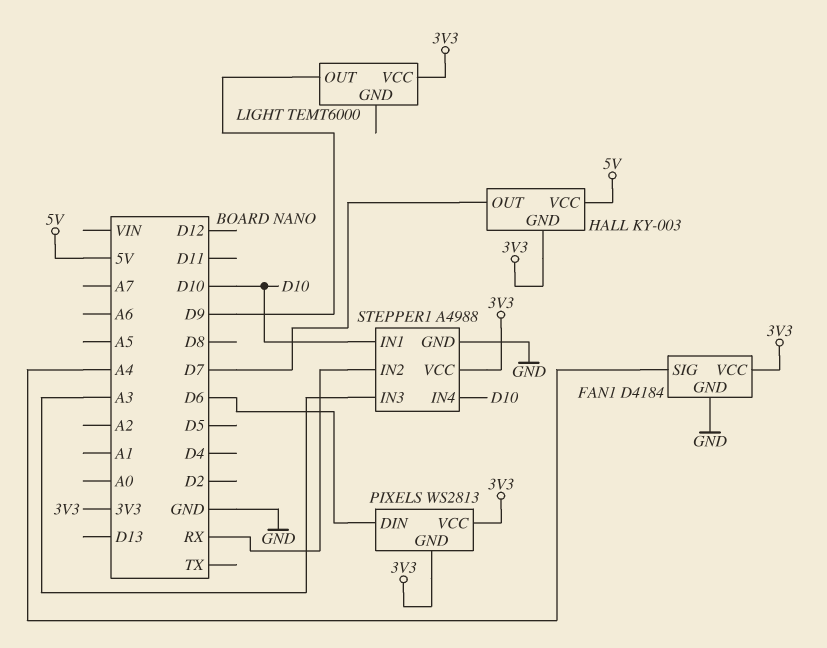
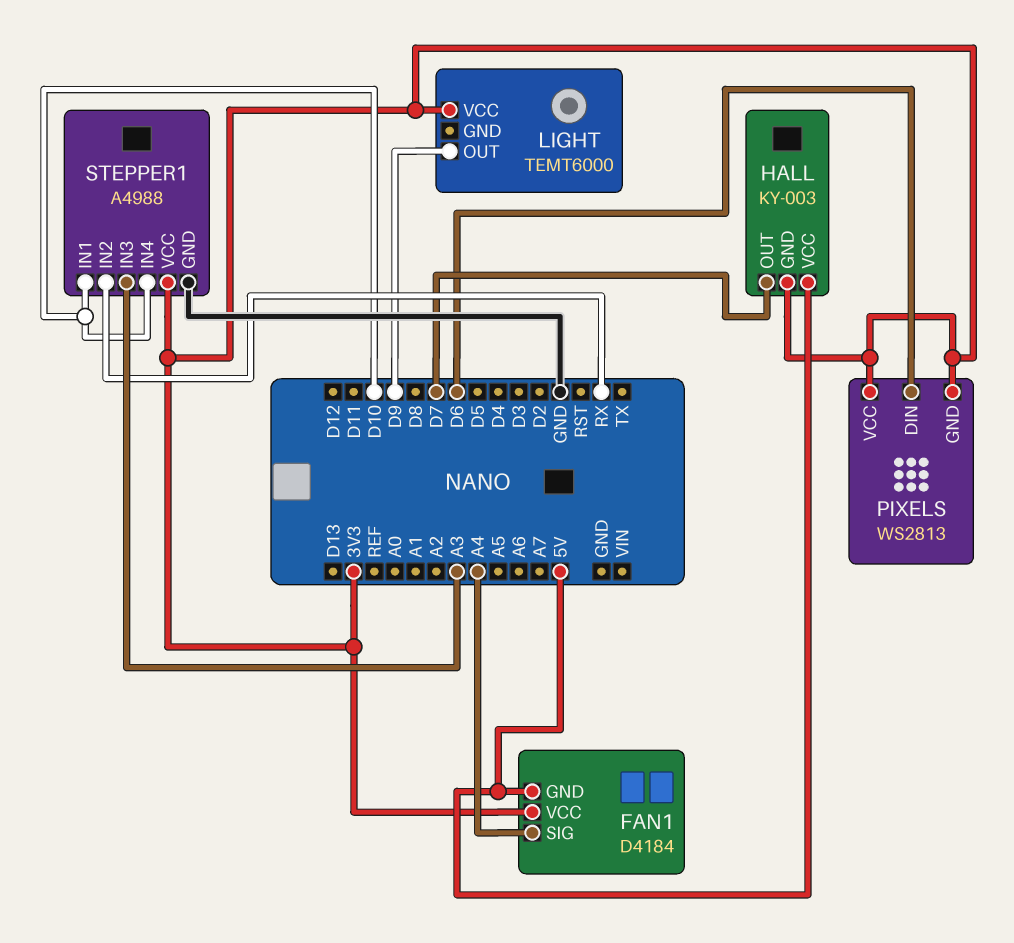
FAN1 pin GND: GND -> 5V

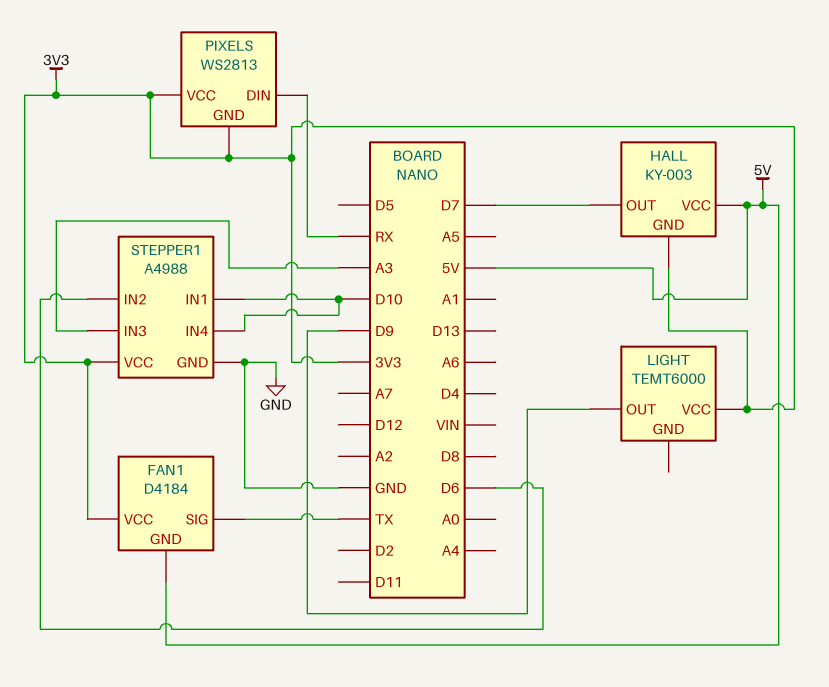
FAN1 pin SIG: A4 -> TX
PIXELS pin DIN: D6 -> RX
STEPPER1 pin IN2: RX -> D6

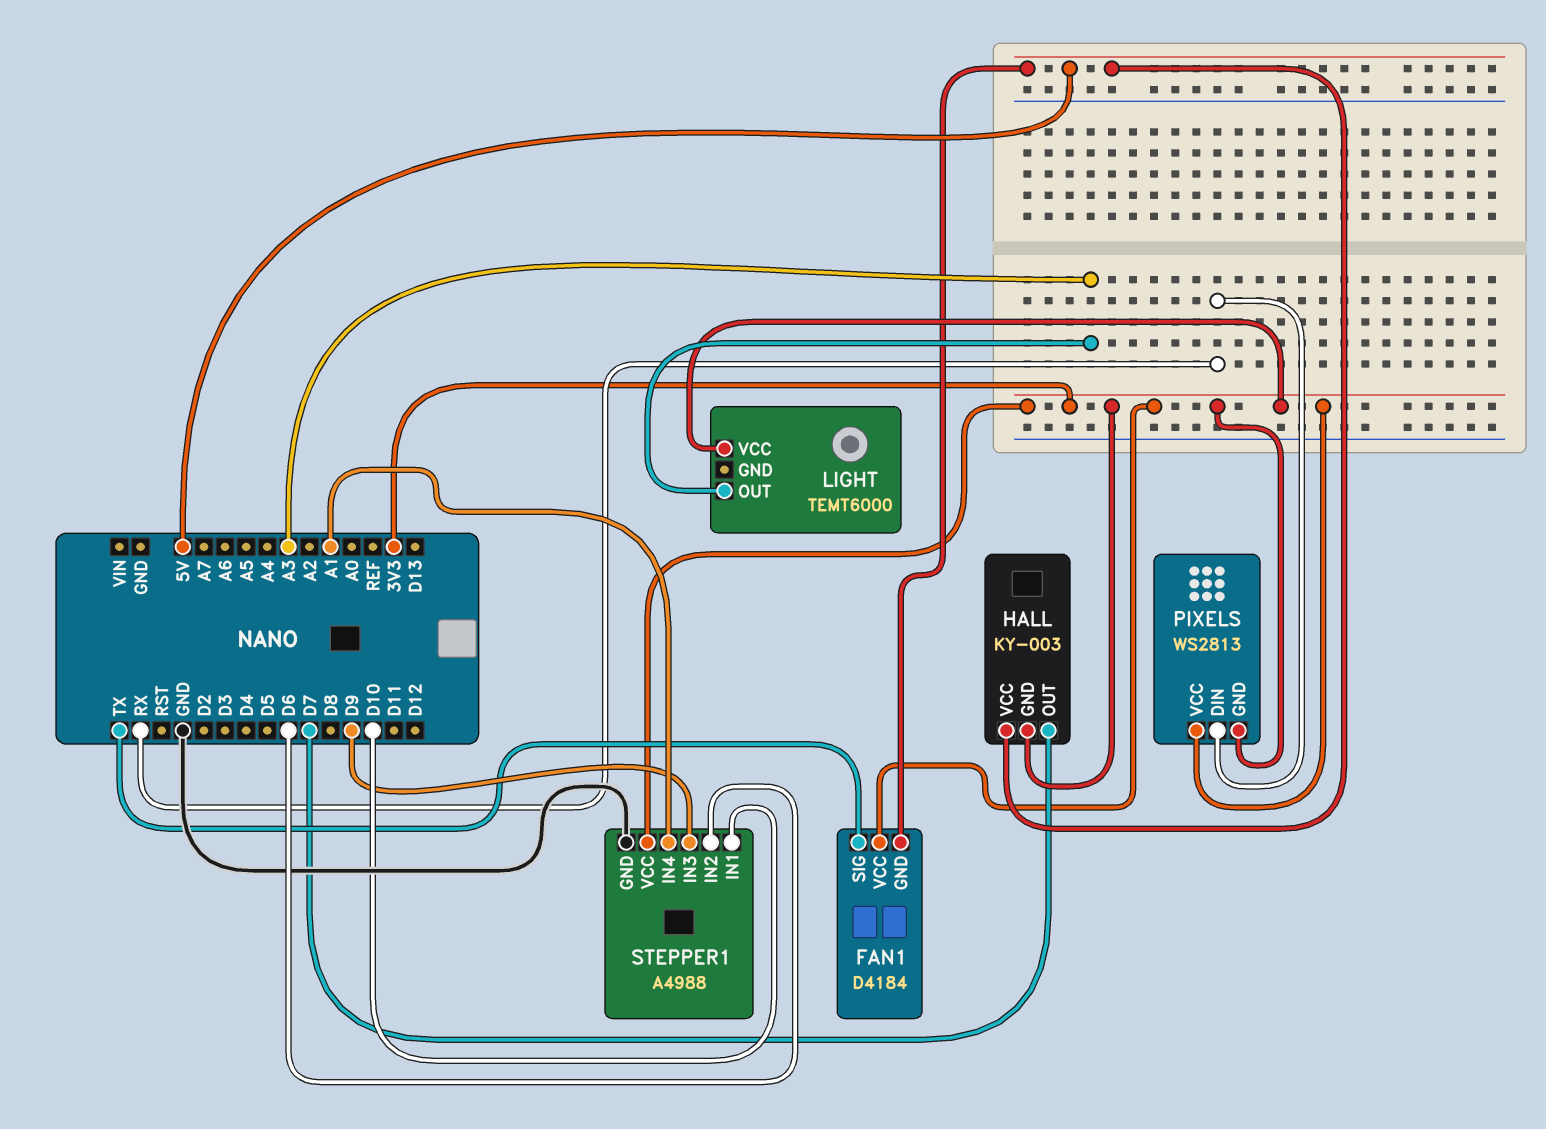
LIGHT pin OUT: D9 -> A3
STEPPER1 pin IN3: A3 -> D9
STEPPER1 pin IN4: D10 -> A1

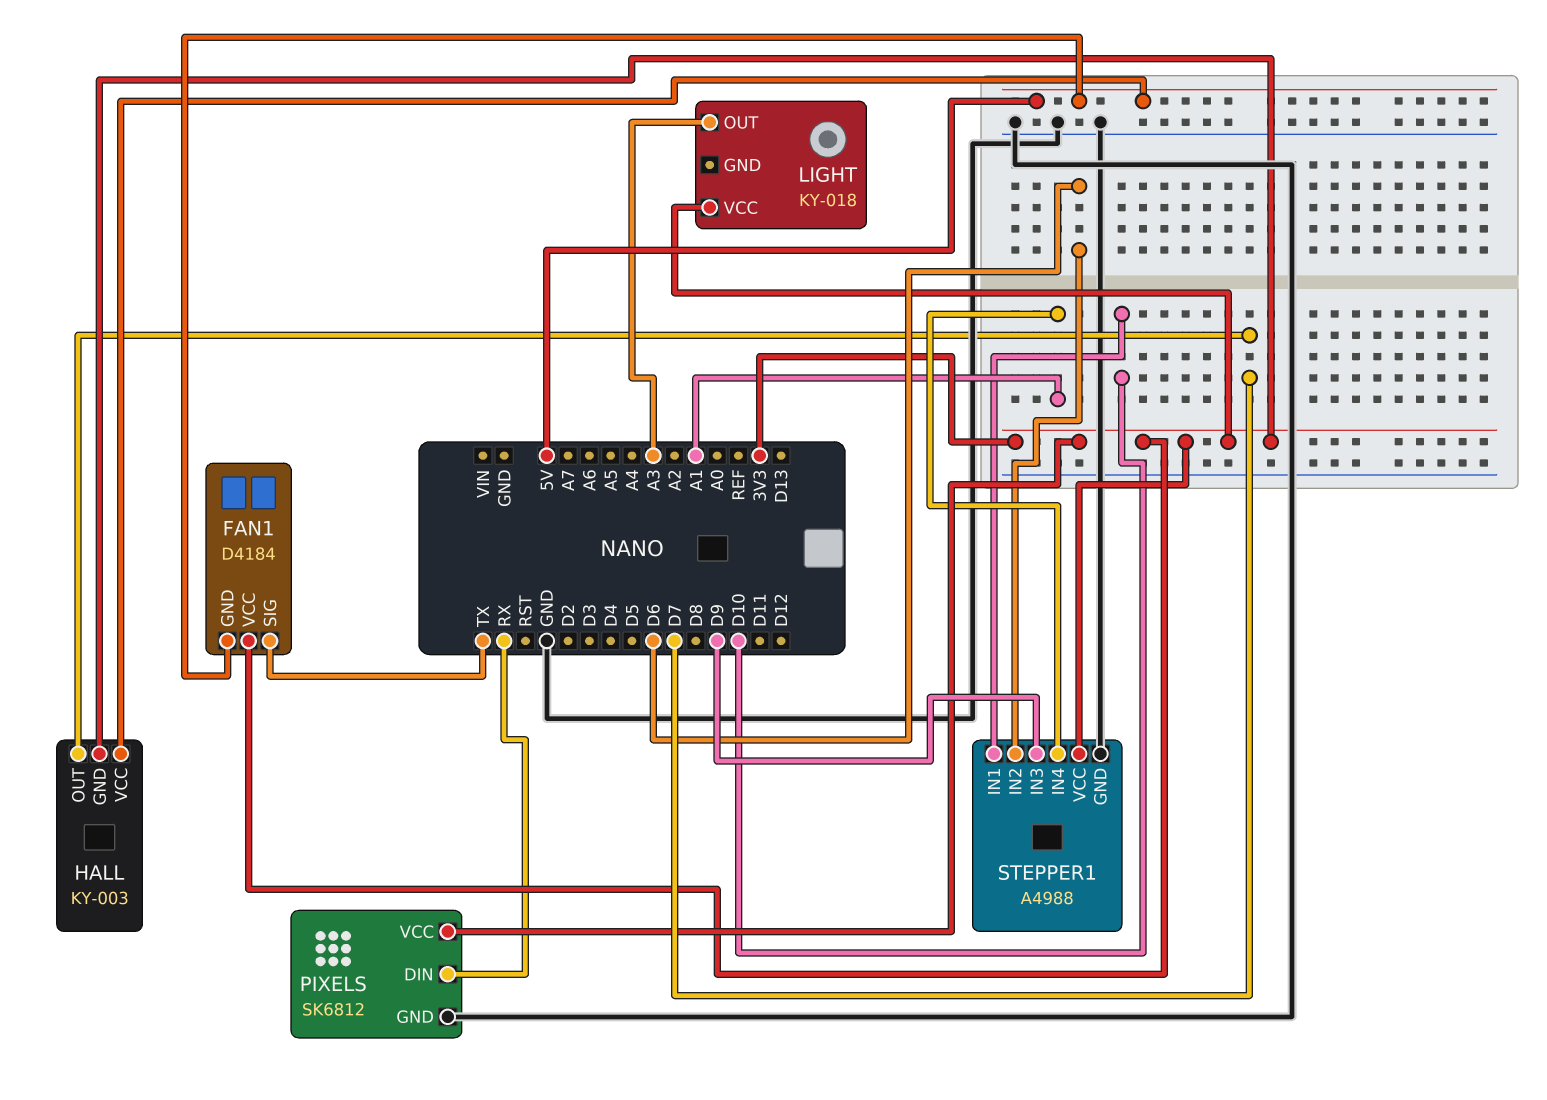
LIGHT: TEMT6000 -> KY-018
PIXELS: WS2813 -> SK6812
PIXELS pin GND: 3V3 -> GND

